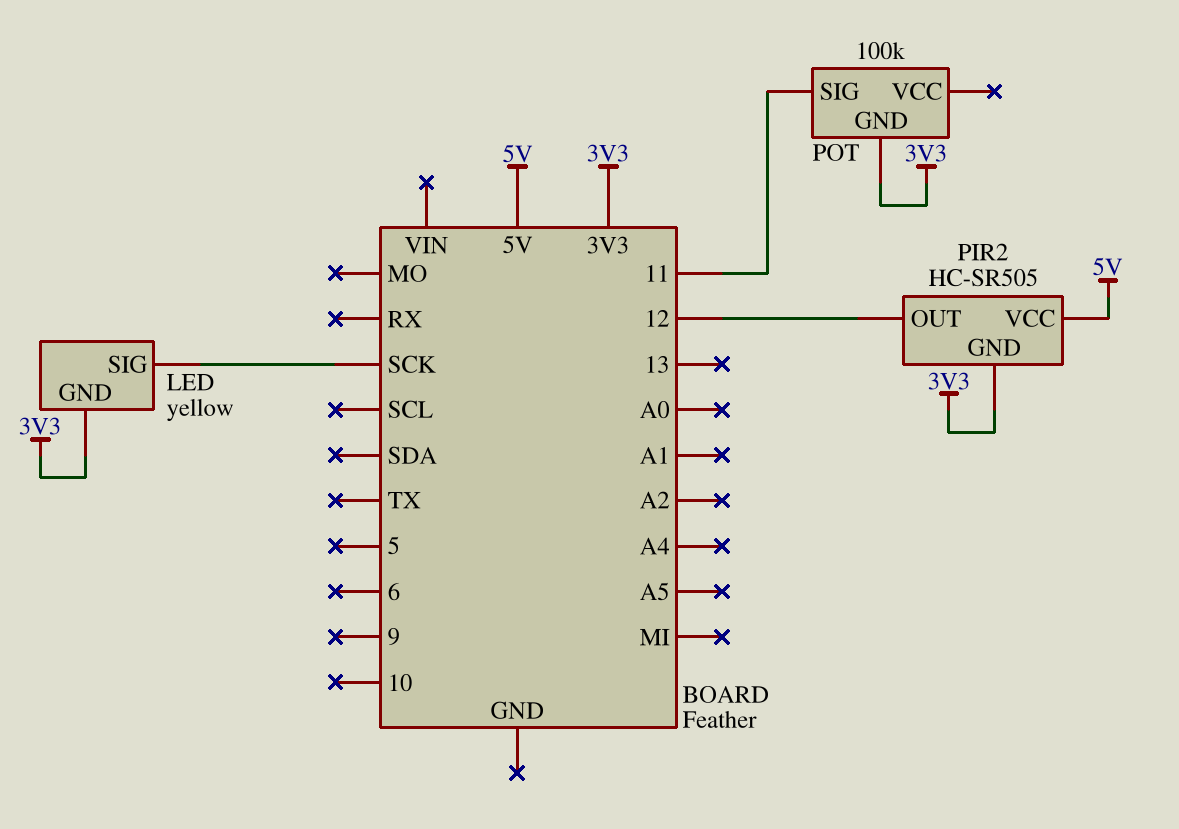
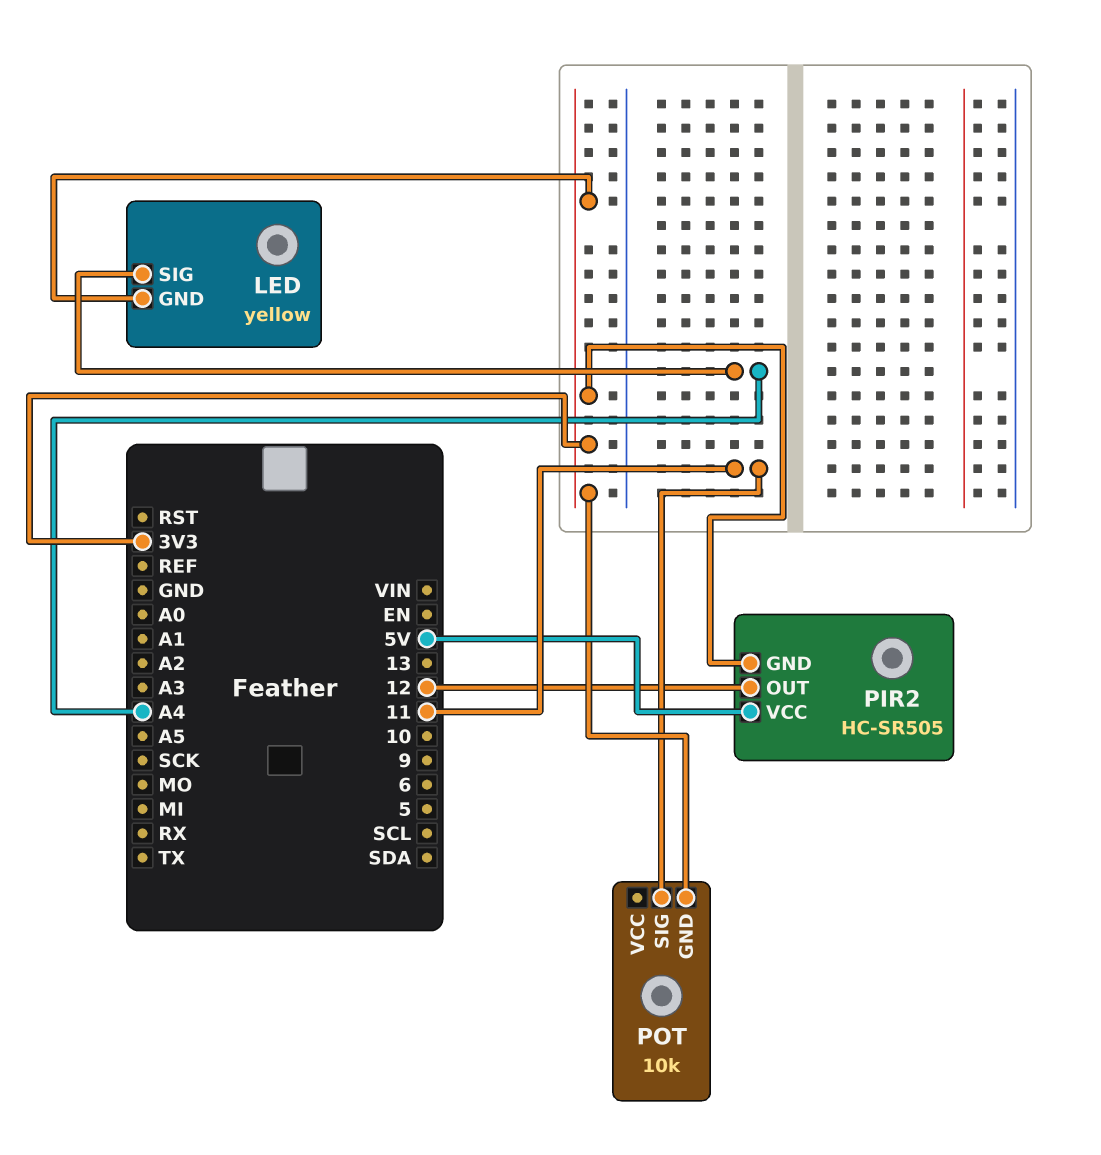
LED pin SIG: SCK -> A4
POT: 100k -> 10k

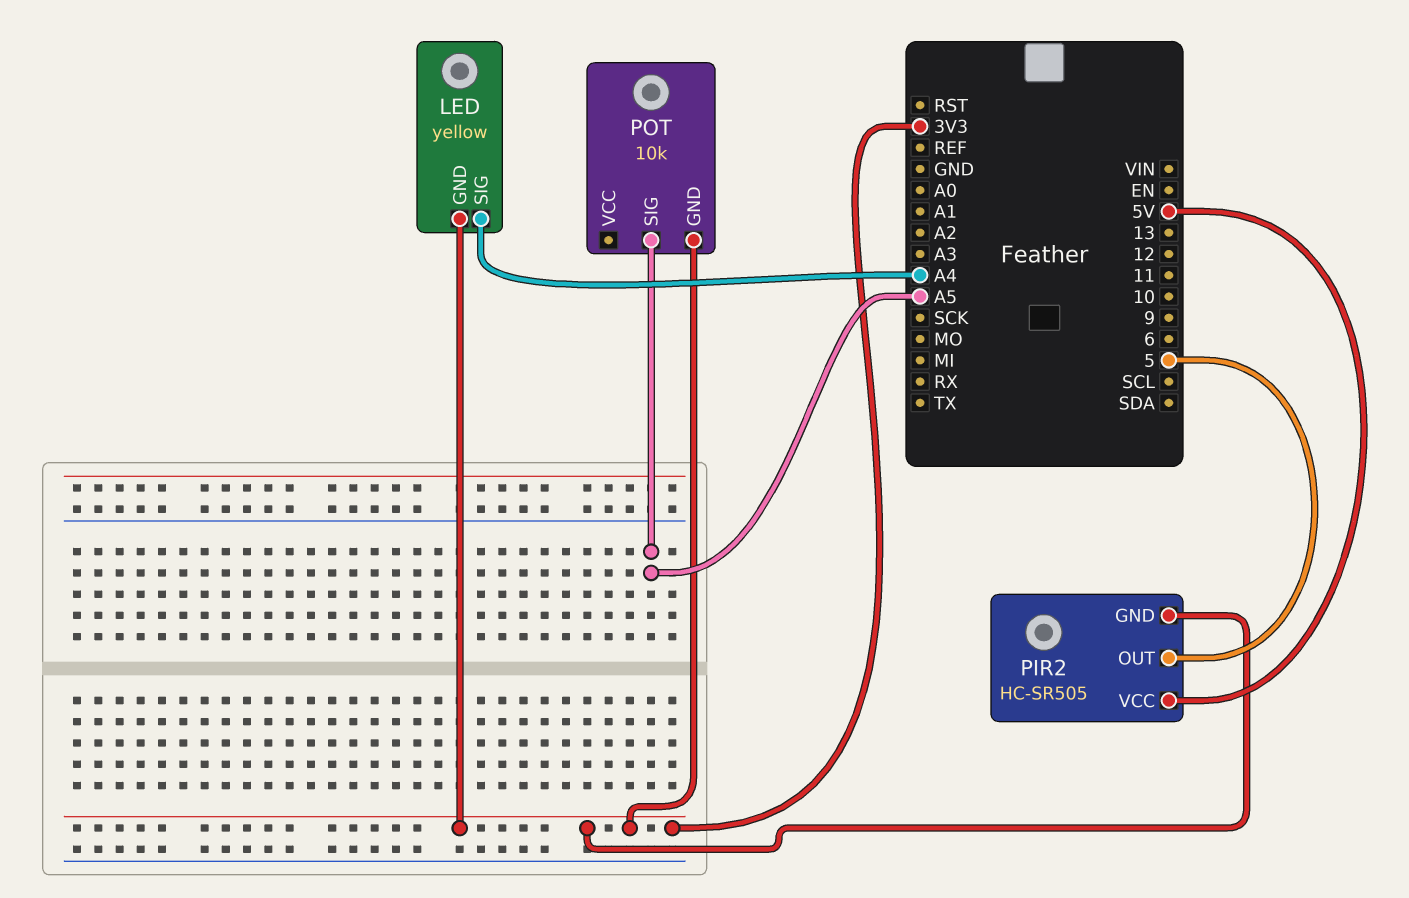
PIR2 pin OUT: 12 -> 5
POT pin SIG: 11 -> A5

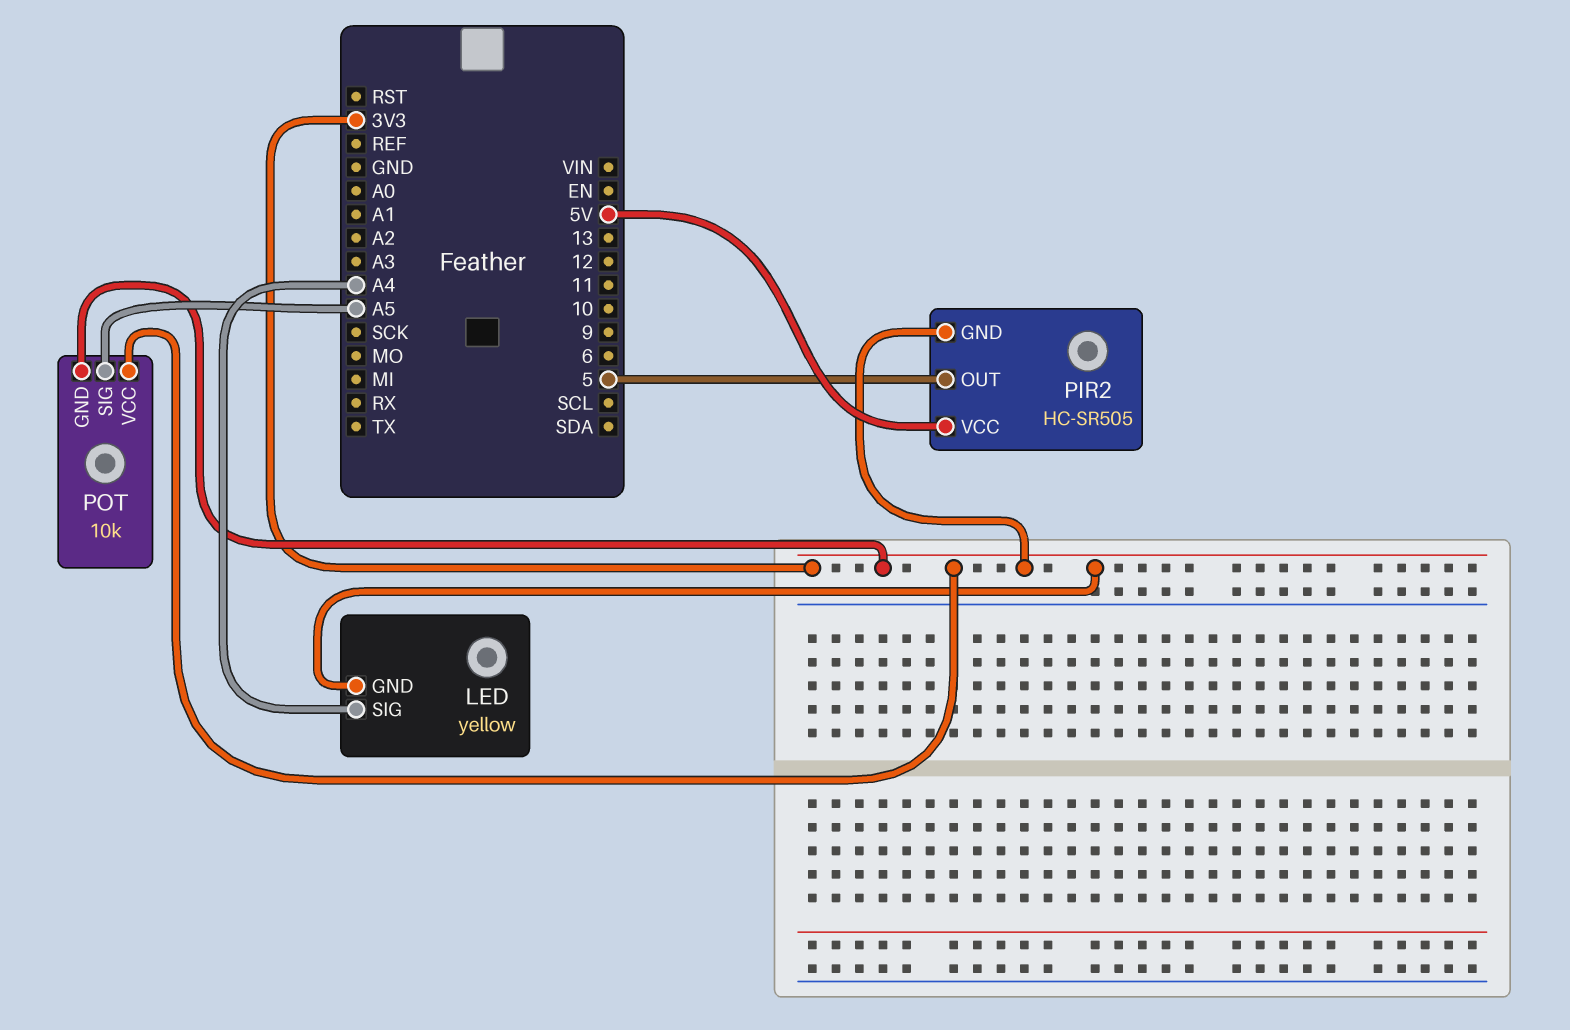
POT pin VCC: none -> 3V3

